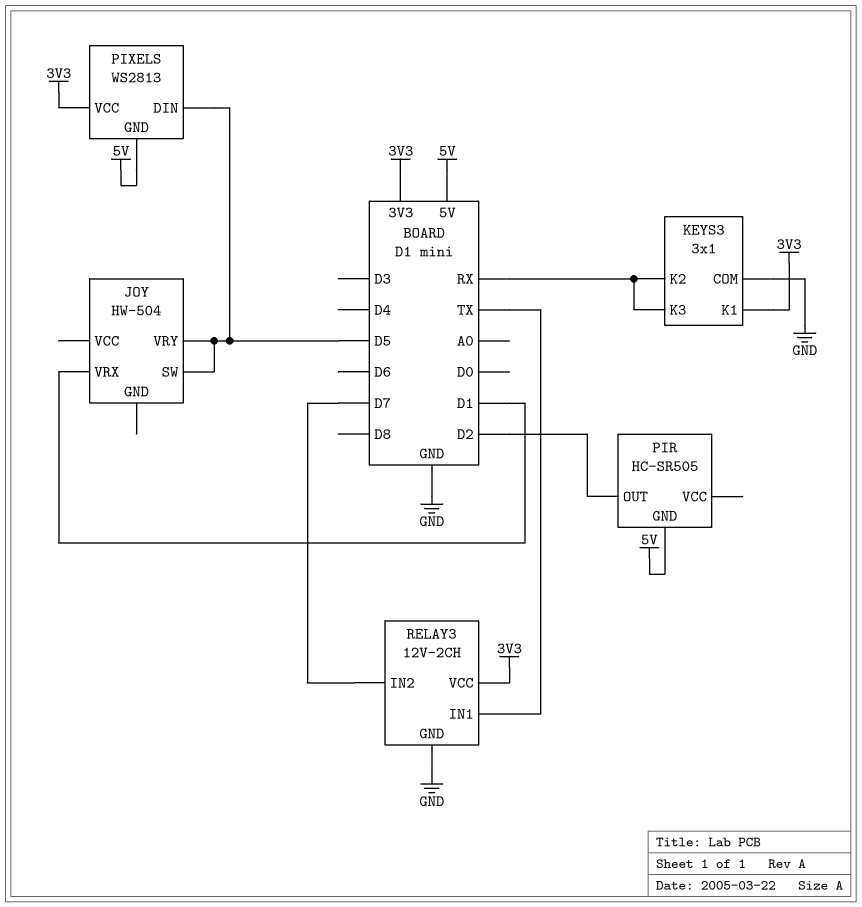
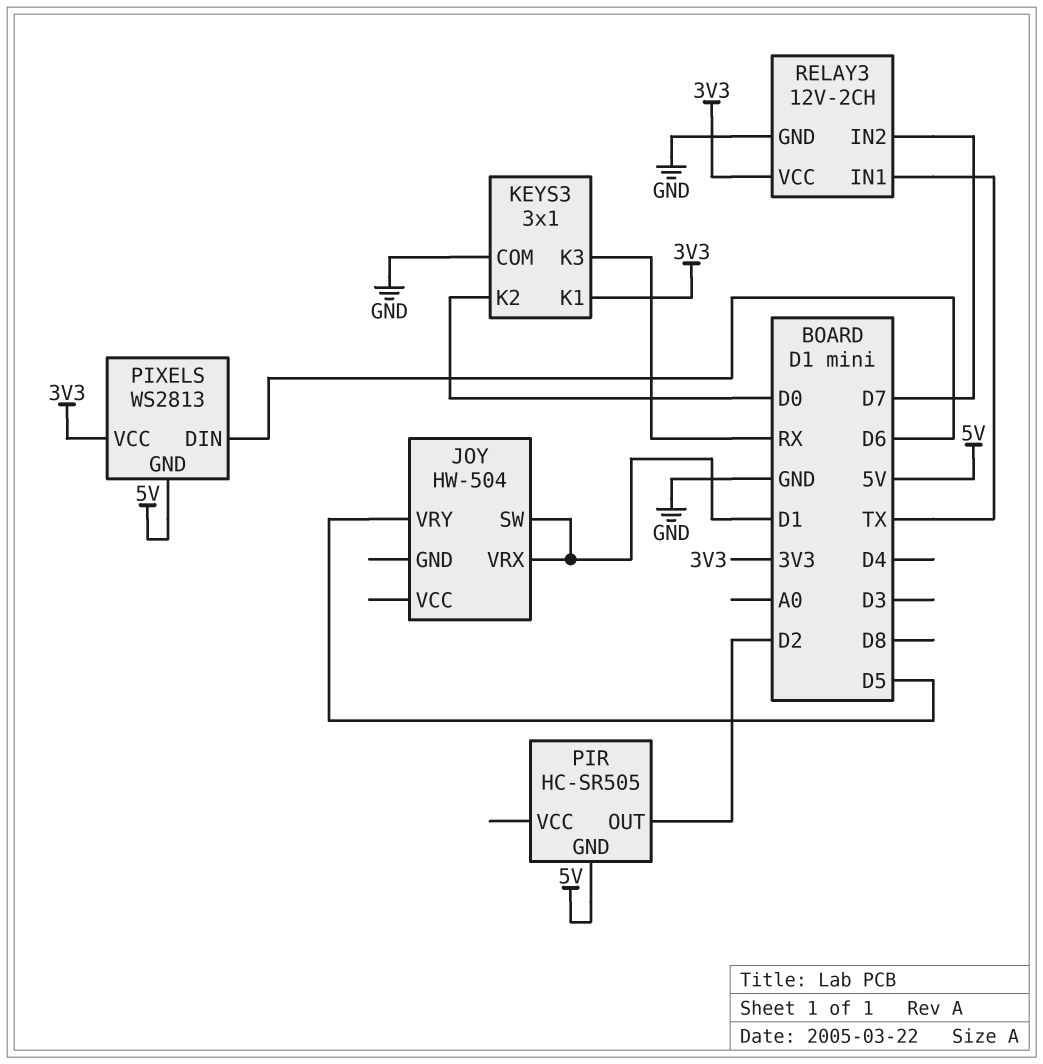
JOY pin SW: D5 -> D1
KEYS3 pin K2: RX -> D0
PIXELS pin DIN: D5 -> D6

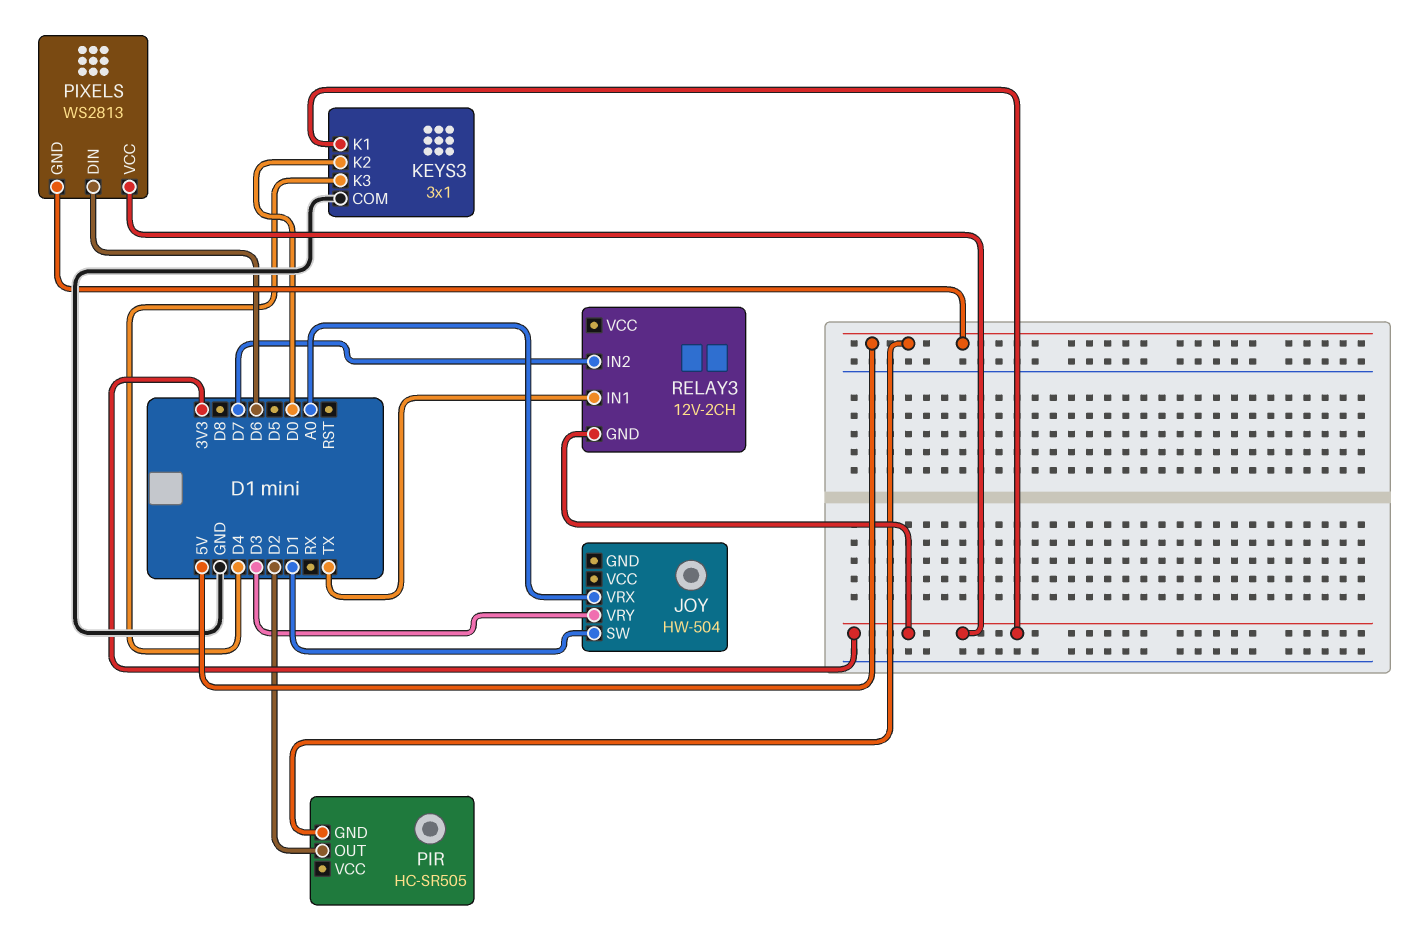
JOY pin VRX: D1 -> A0
JOY pin VRY: D5 -> D3
KEYS3 pin K3: RX -> D4
RELAY3 pin GND: GND -> 3V3
RELAY3 pin VCC: 3V3 -> none

